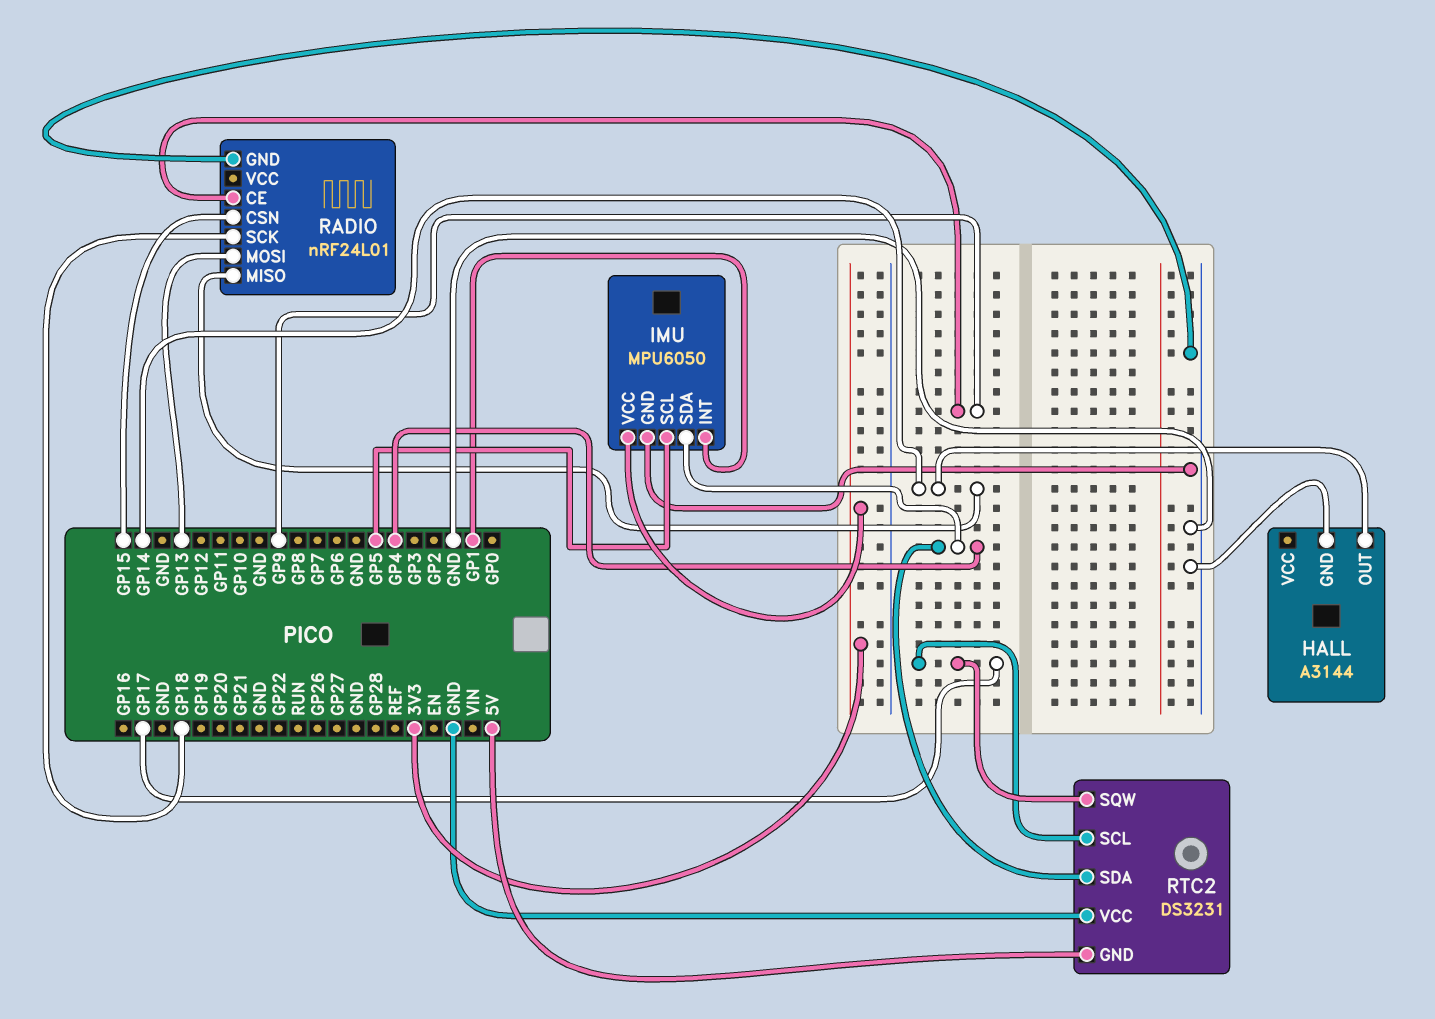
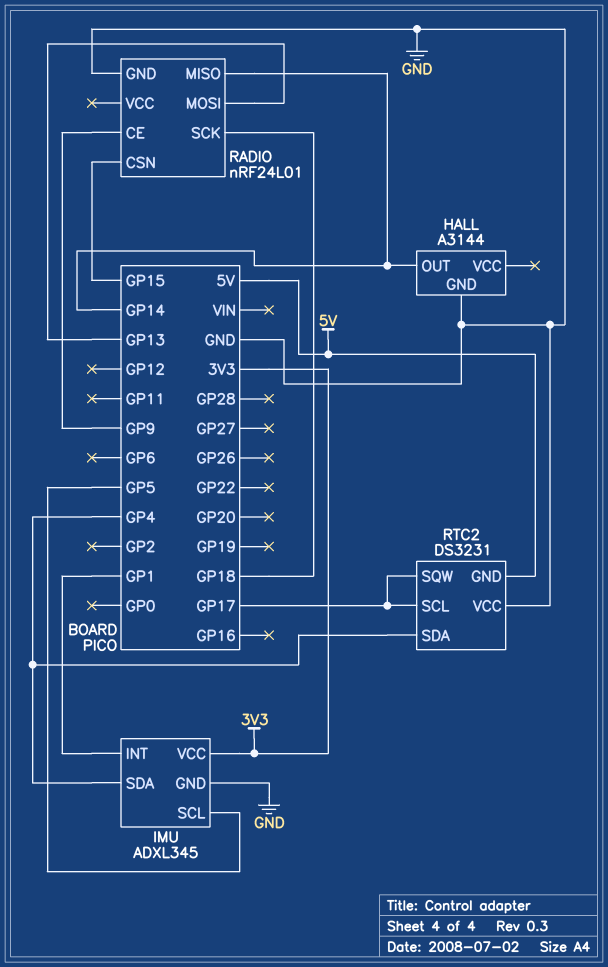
IMU: MPU6050 -> ADXL345

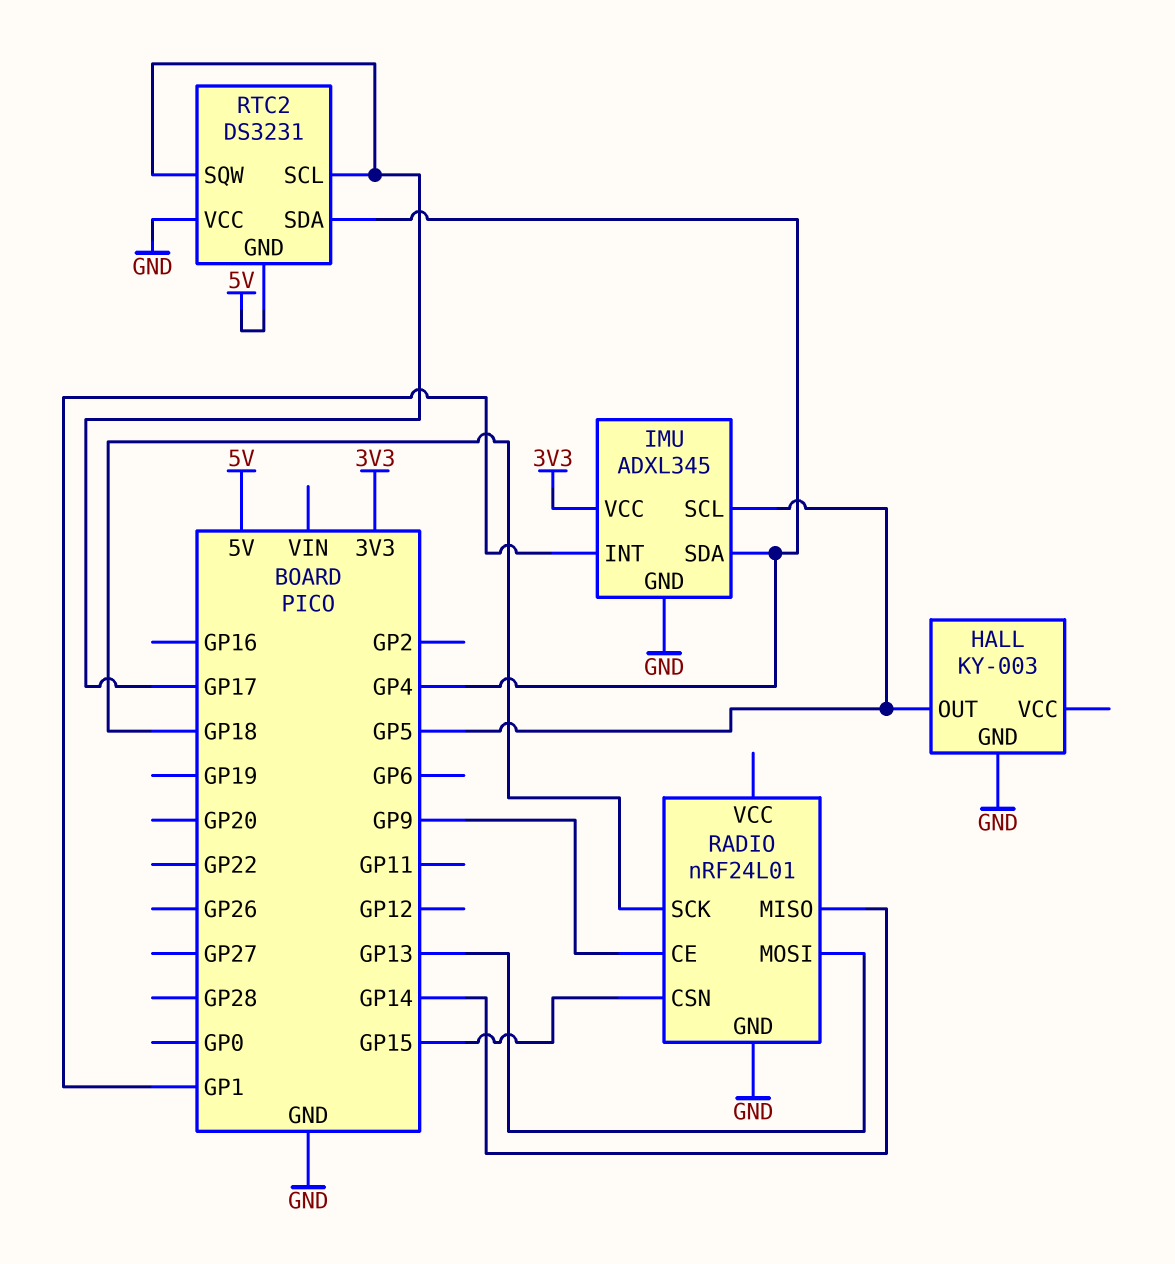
HALL: A3144 -> KY-003
HALL pin OUT: GP14 -> GP5

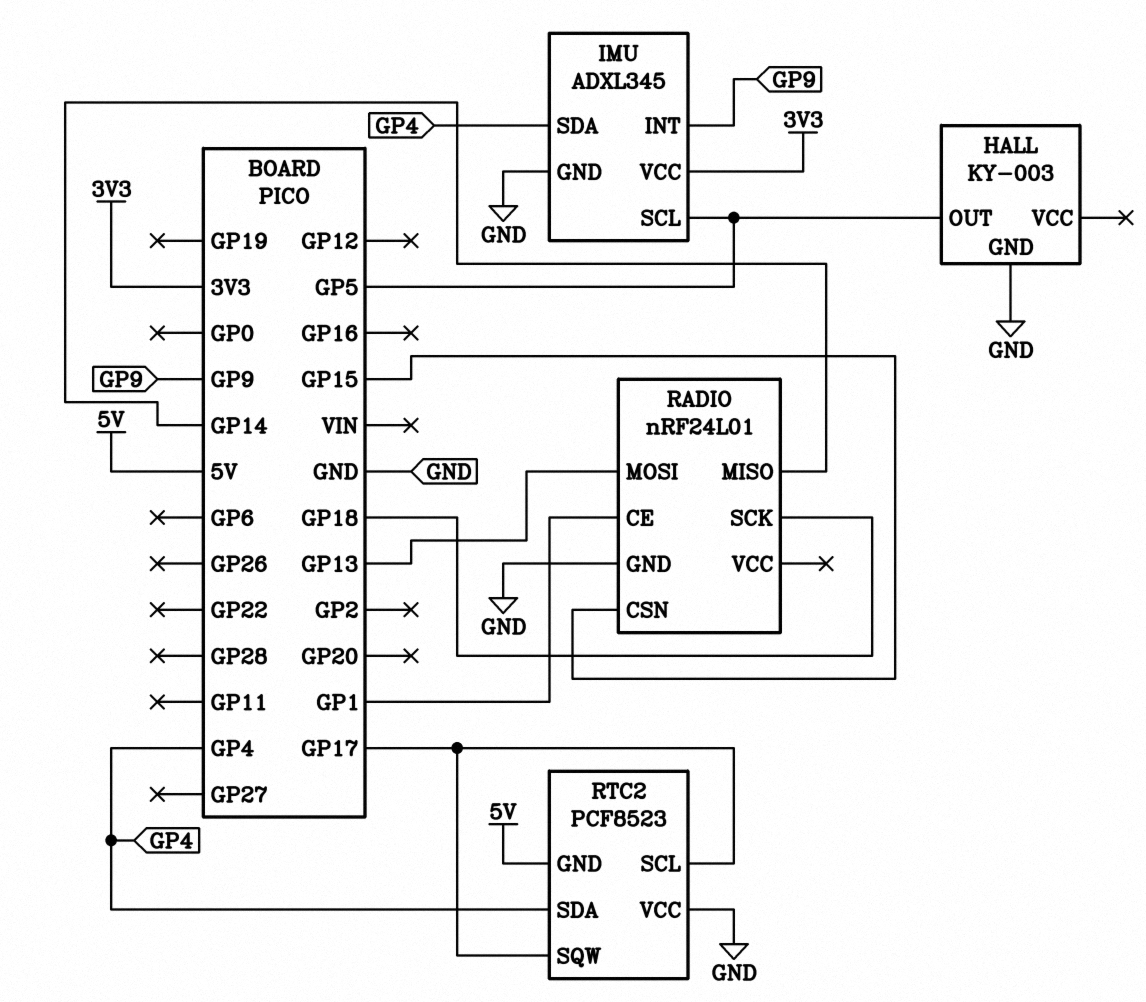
IMU pin INT: GP1 -> GP9
RADIO pin CE: GP9 -> GP1
RTC2: DS3231 -> PCF8523

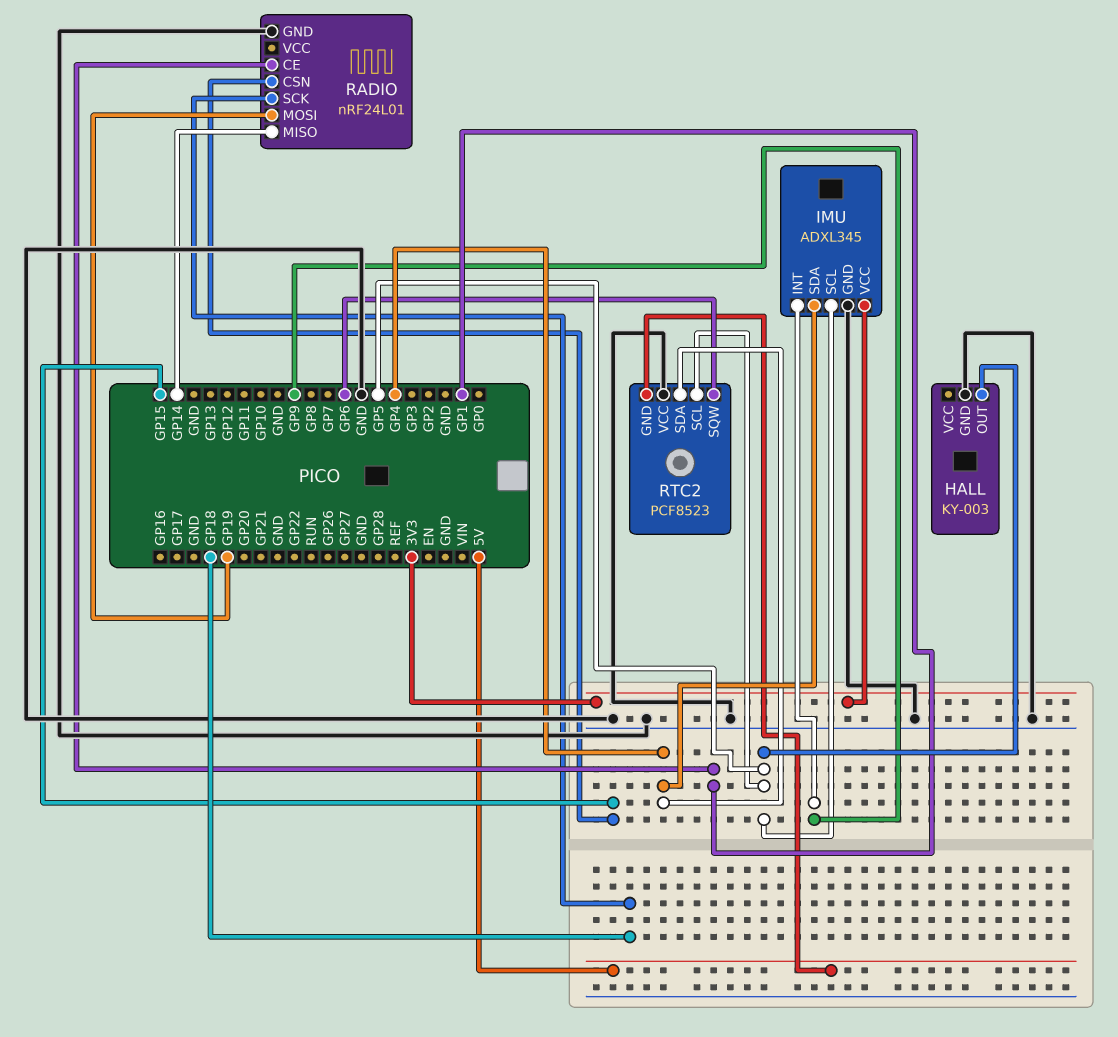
RADIO pin MOSI: GP13 -> GP19
RTC2 pin SCL: GP17 -> GP5
RTC2 pin SQW: GP17 -> GP6

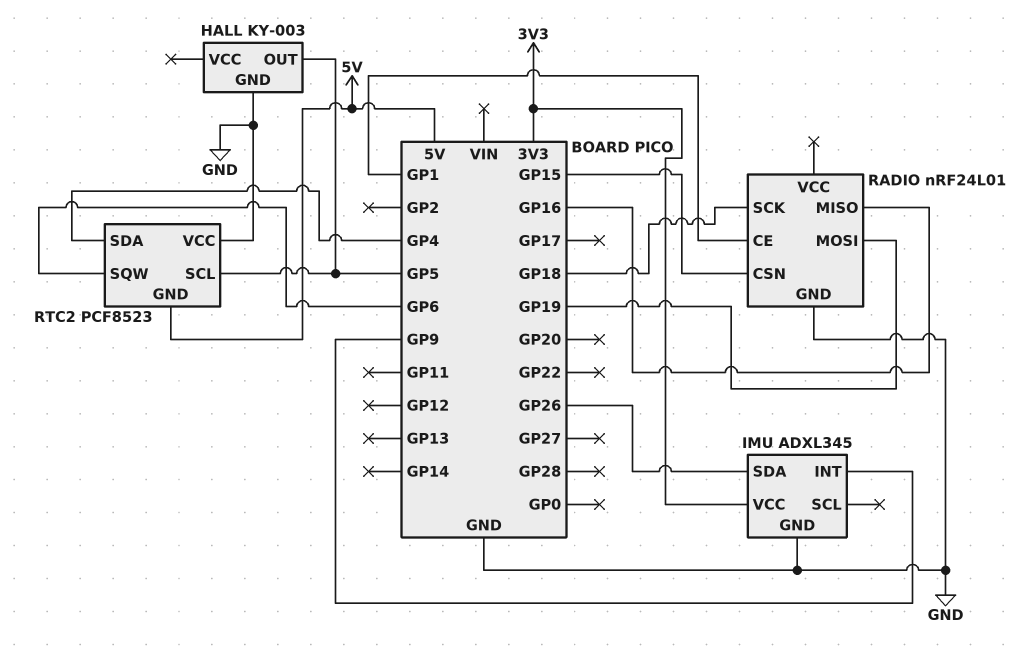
IMU pin SCL: GP5 -> none
IMU pin SDA: GP4 -> GP26
RADIO pin MISO: GP14 -> GP16

